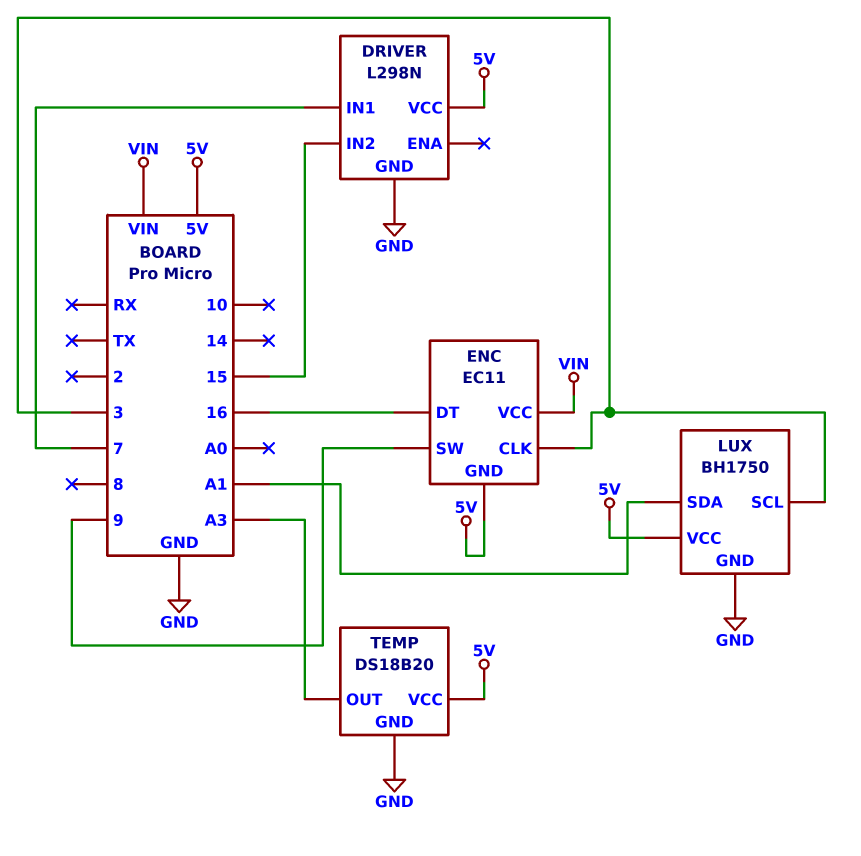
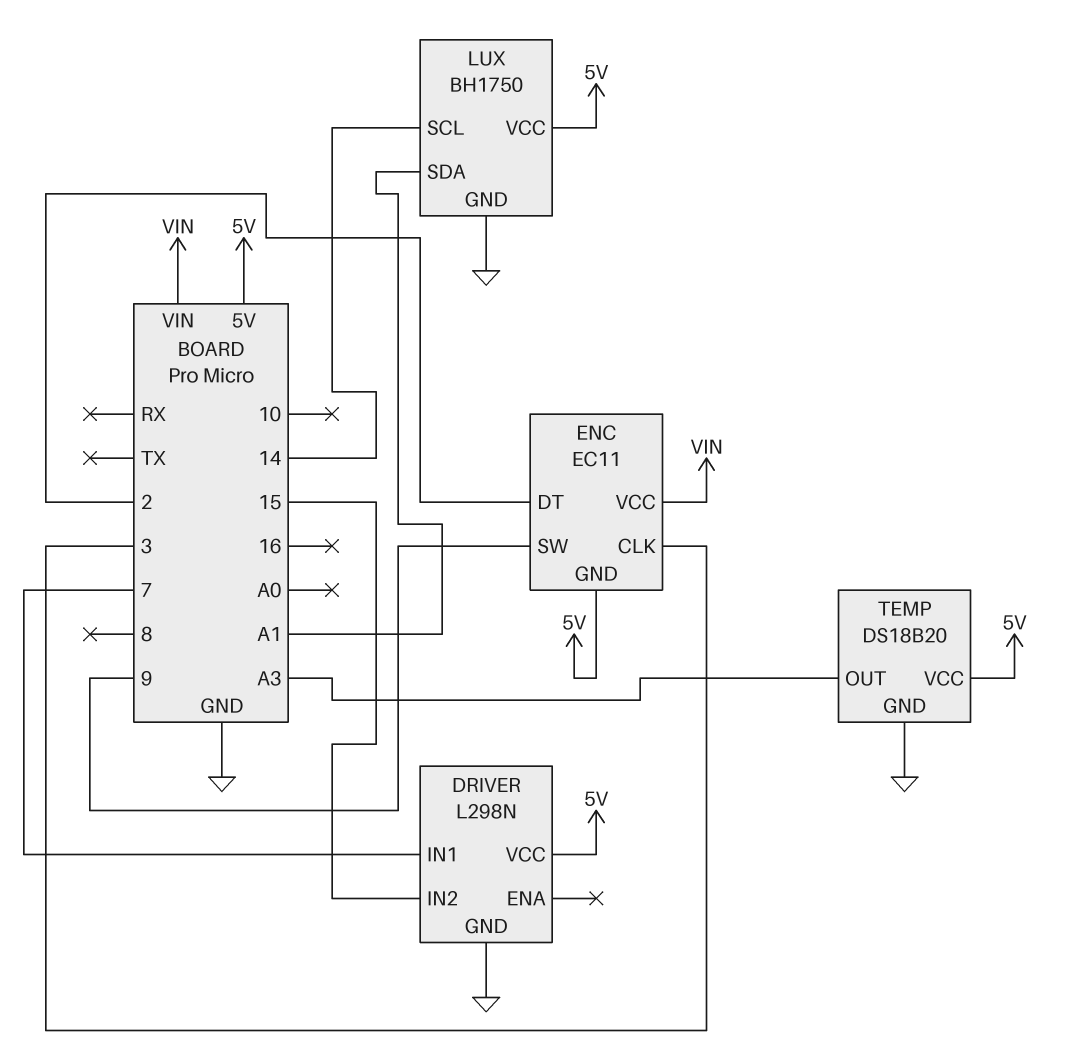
ENC pin DT: 16 -> 2
LUX pin SCL: 3 -> 14

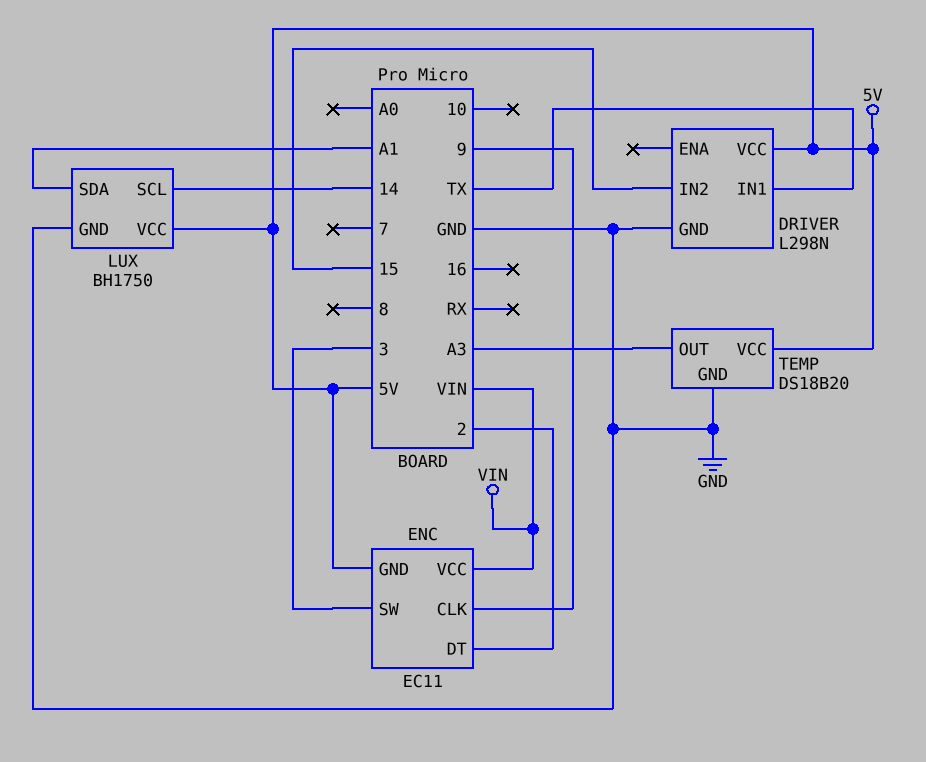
DRIVER pin IN1: 7 -> TX
ENC pin CLK: 3 -> 9
ENC pin SW: 9 -> 3

